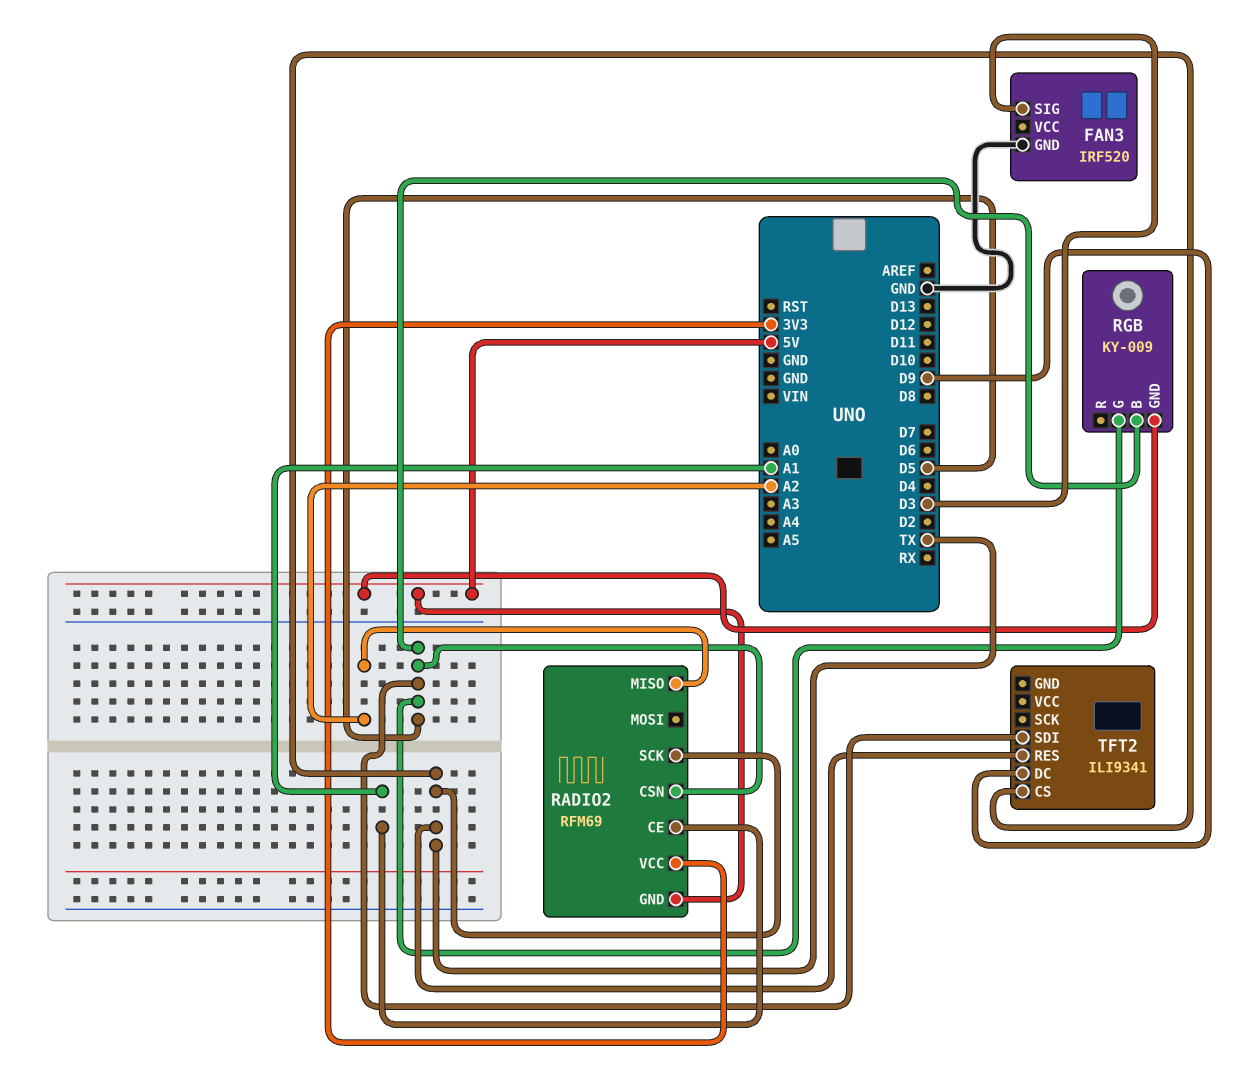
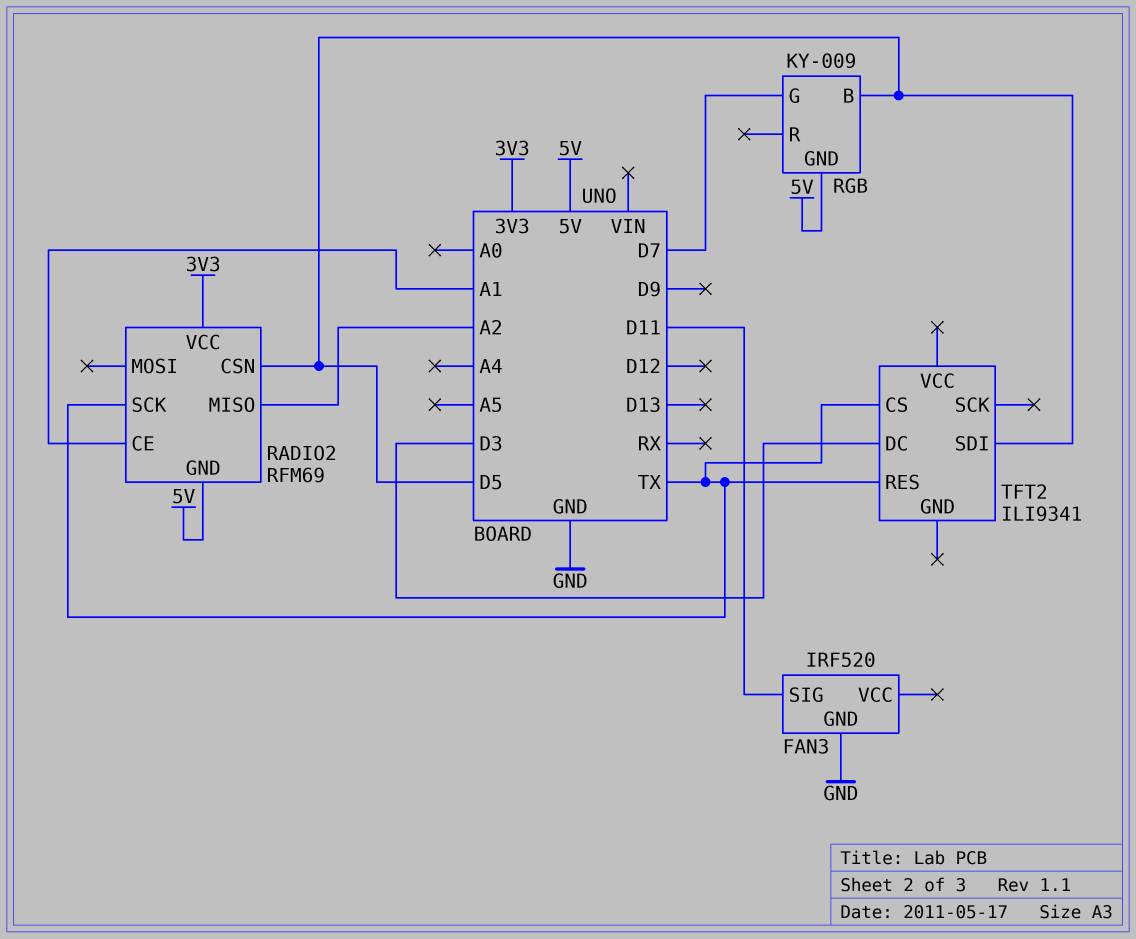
FAN3 pin SIG: D3 -> D11
RGB pin G: D5 -> D7
TFT2 pin DC: D9 -> D3

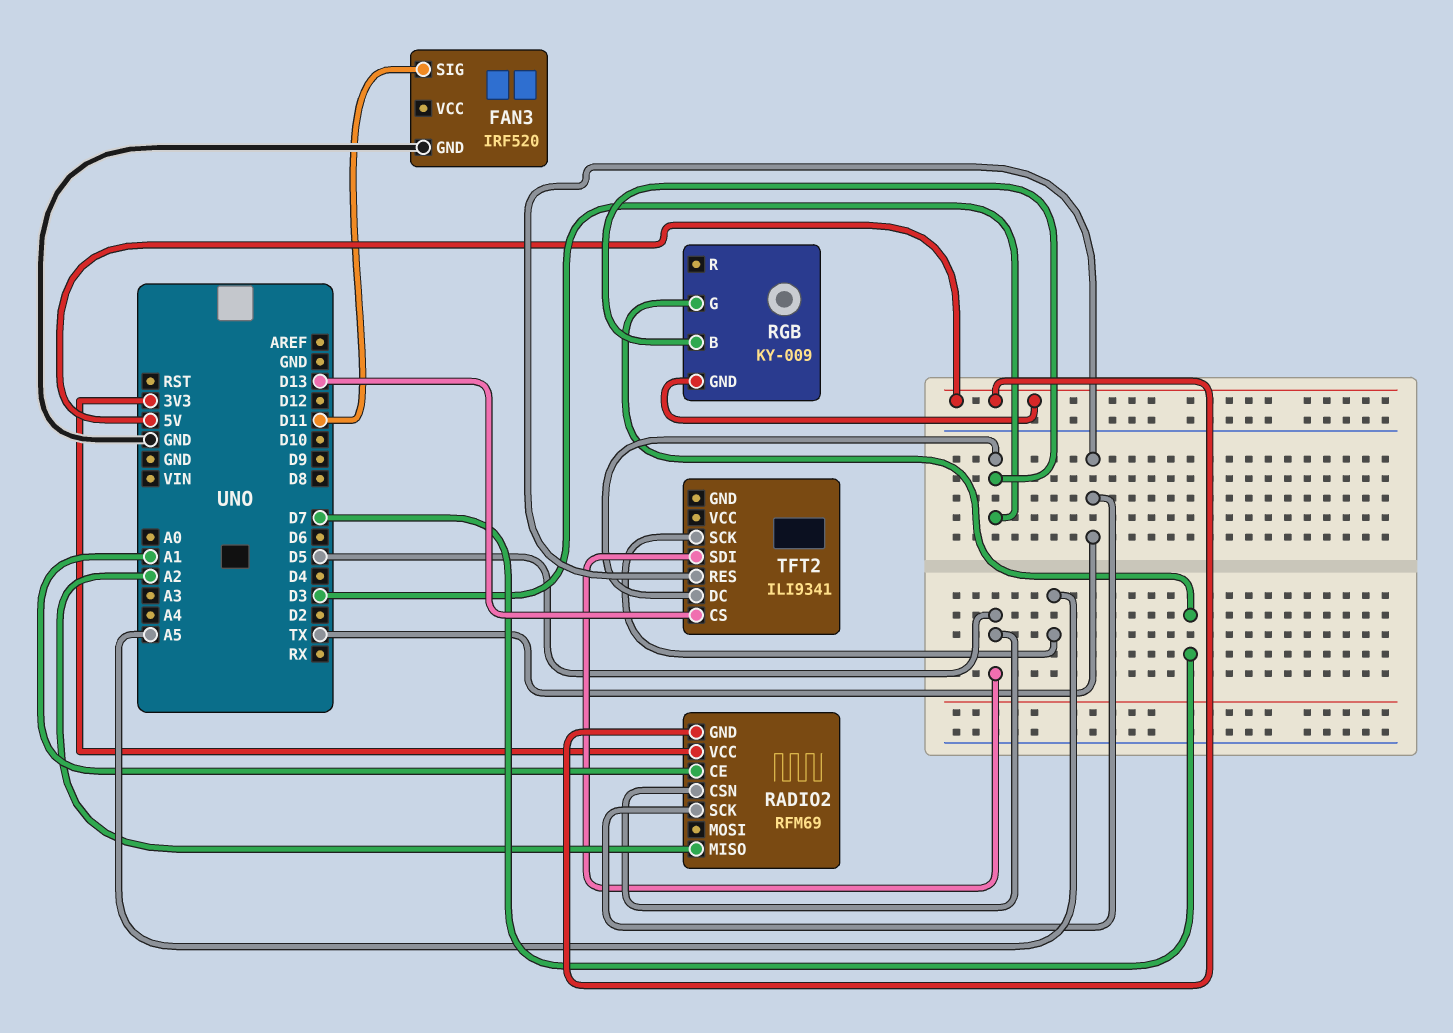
RGB pin B: D5 -> D3
TFT2 pin CS: TX -> D13
TFT2 pin SCK: none -> A5

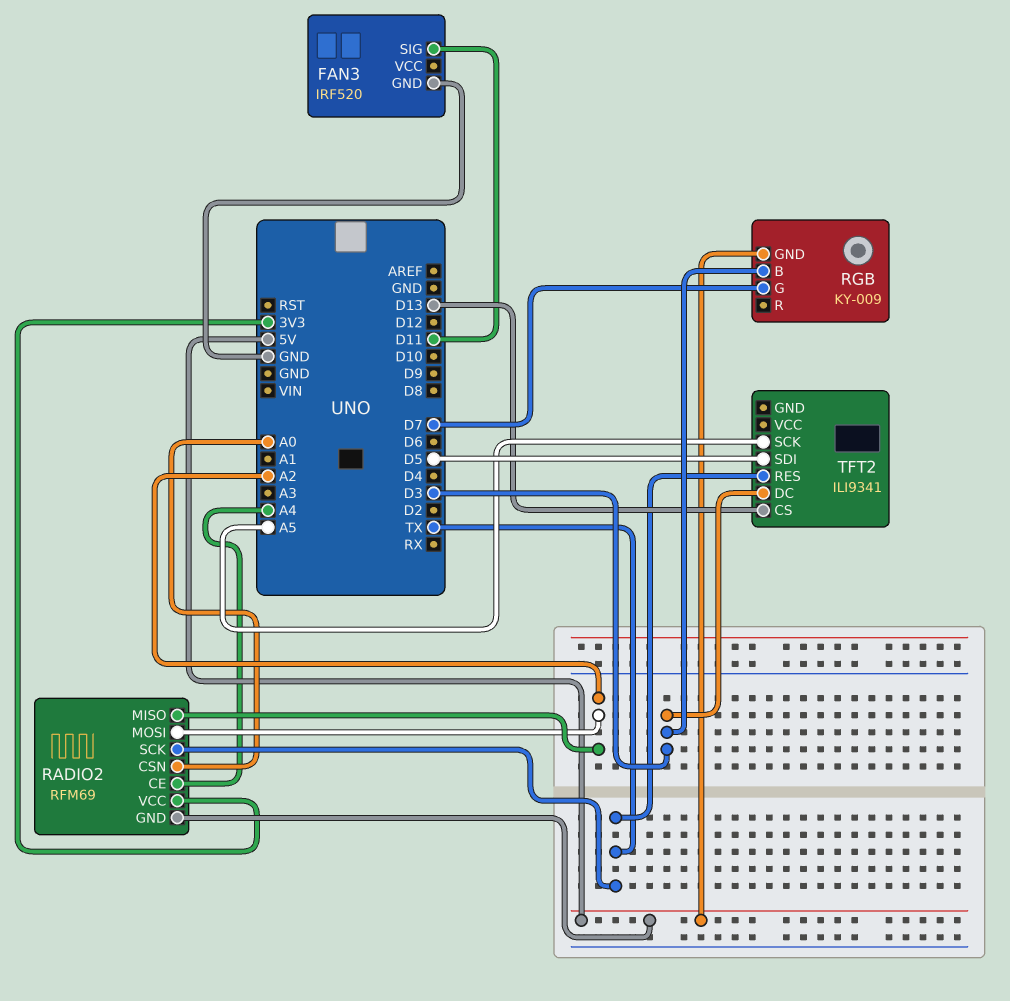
RADIO2 pin CE: A1 -> A4
RADIO2 pin CSN: D5 -> A0
RADIO2 pin MOSI: none -> A2

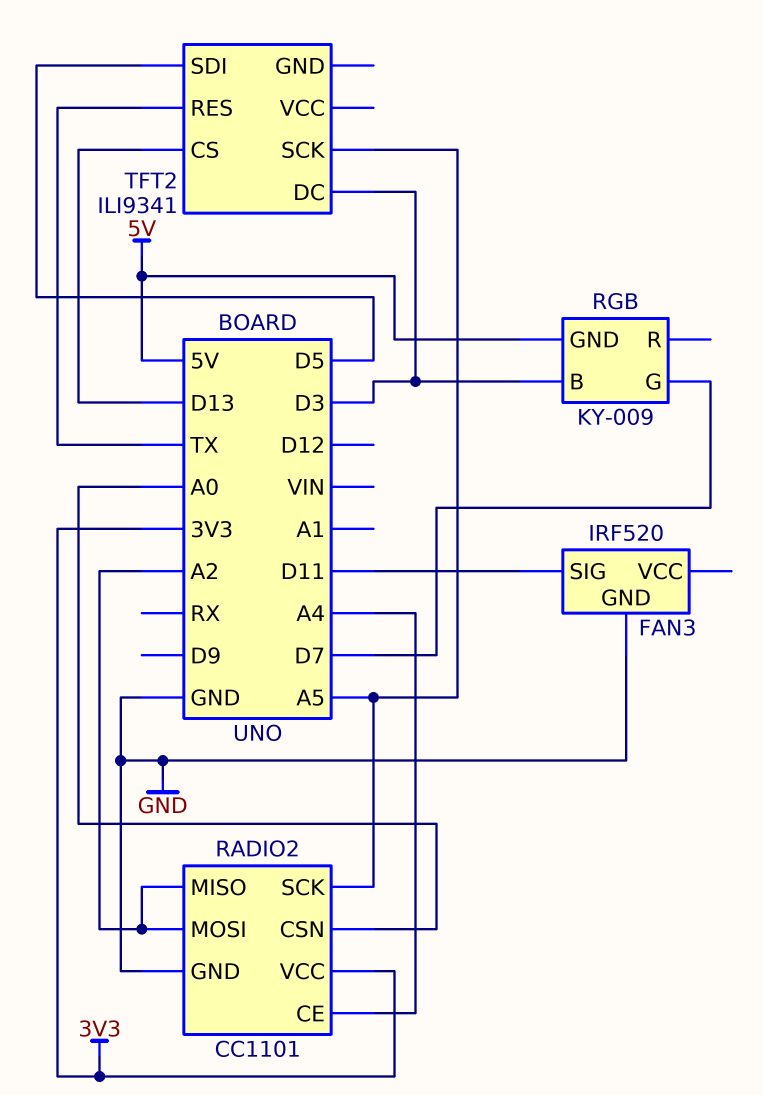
RADIO2: RFM69 -> CC1101
RADIO2 pin GND: 5V -> GND
RADIO2 pin SCK: TX -> A5

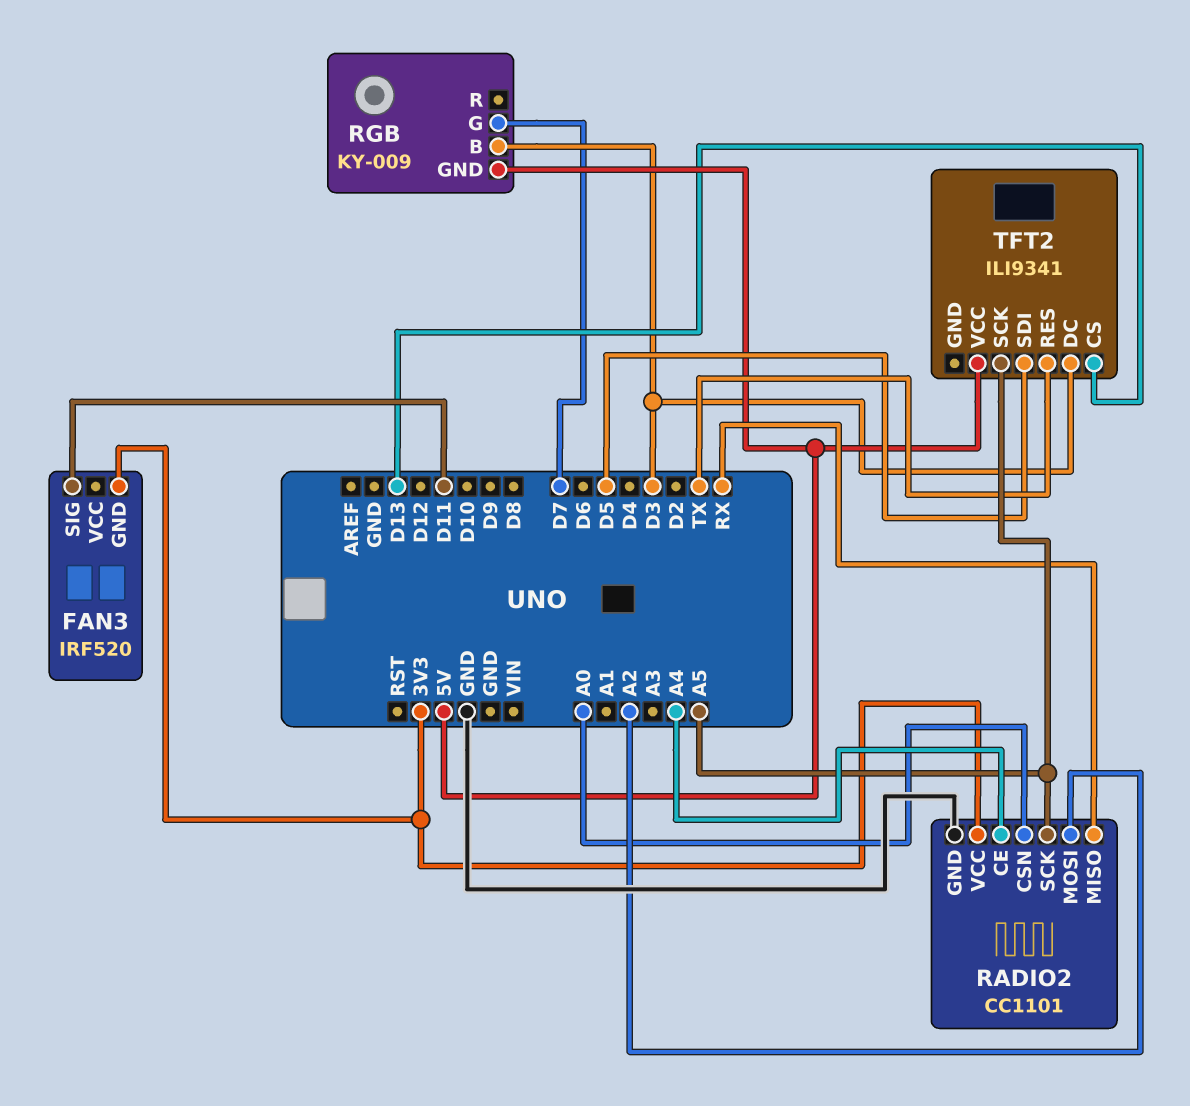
FAN3 pin GND: GND -> 3V3
RADIO2 pin MISO: A2 -> RX
TFT2 pin VCC: none -> 5V

